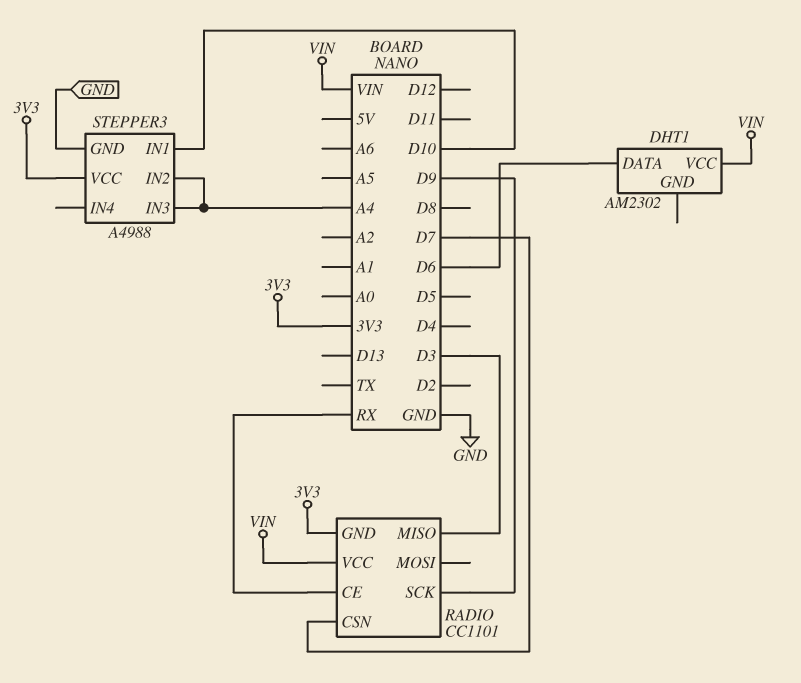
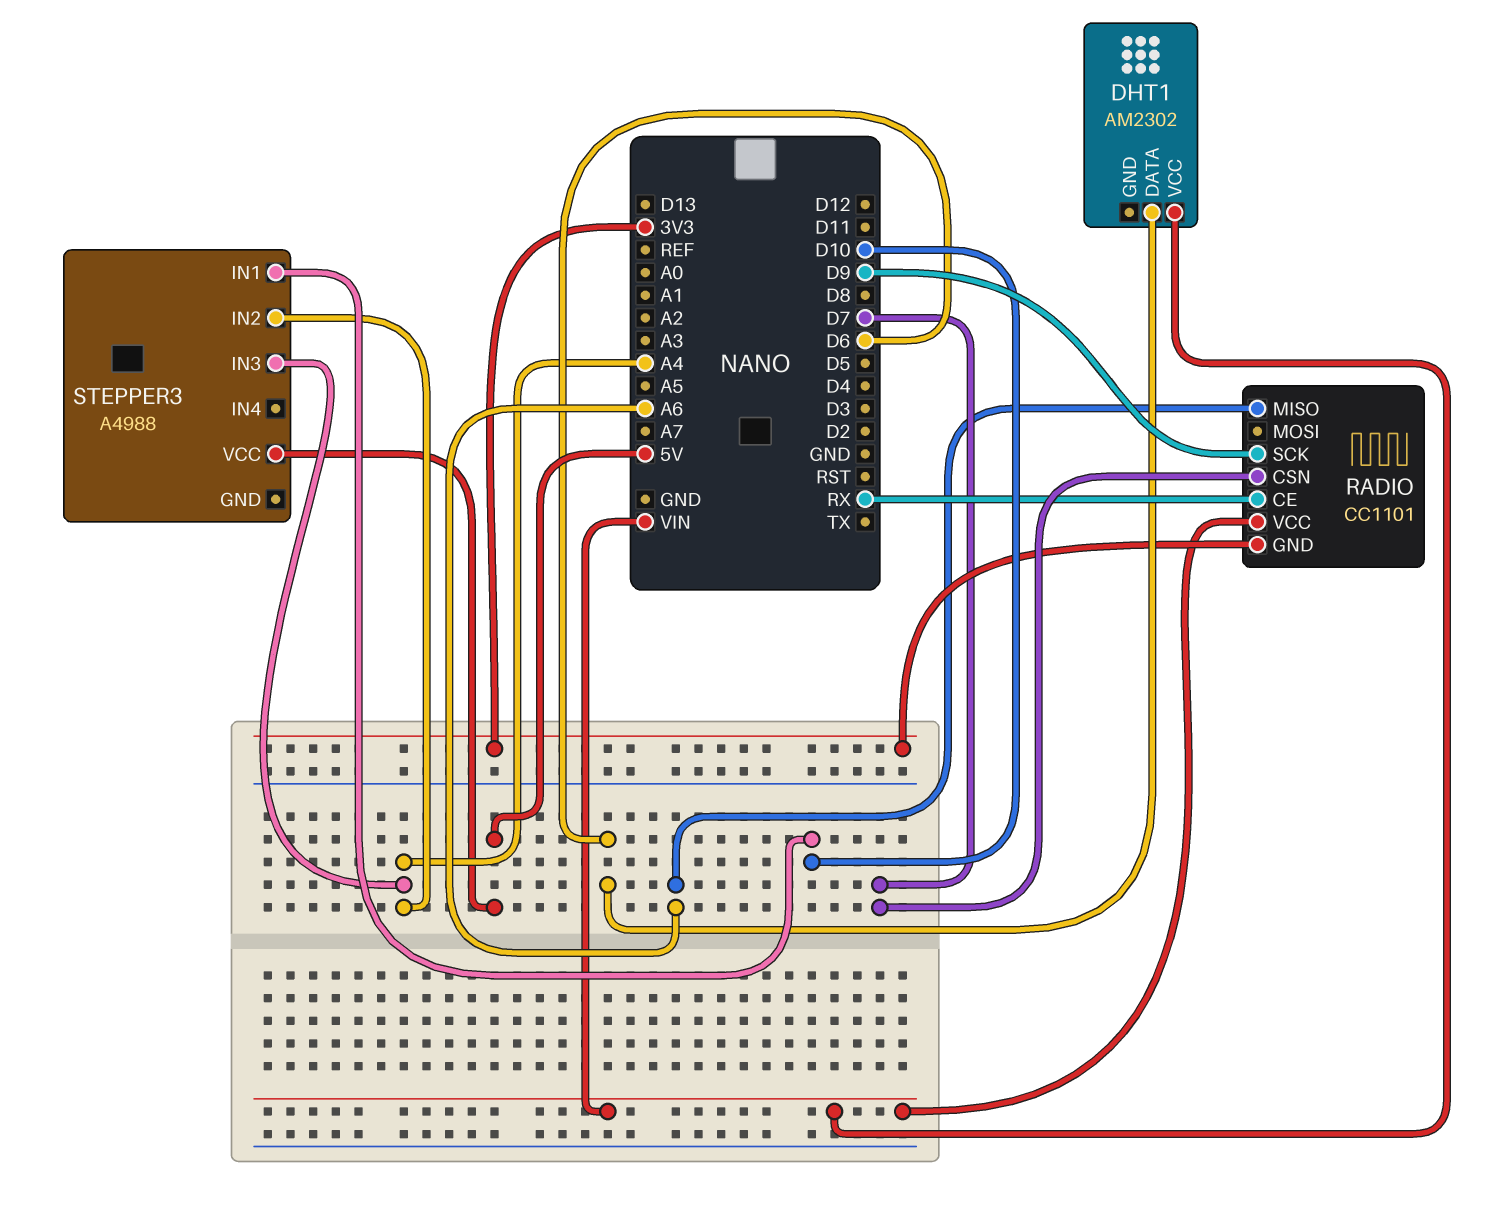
RADIO pin MISO: D3 -> A6
STEPPER3 pin GND: GND -> none
STEPPER3 pin VCC: 3V3 -> 5V

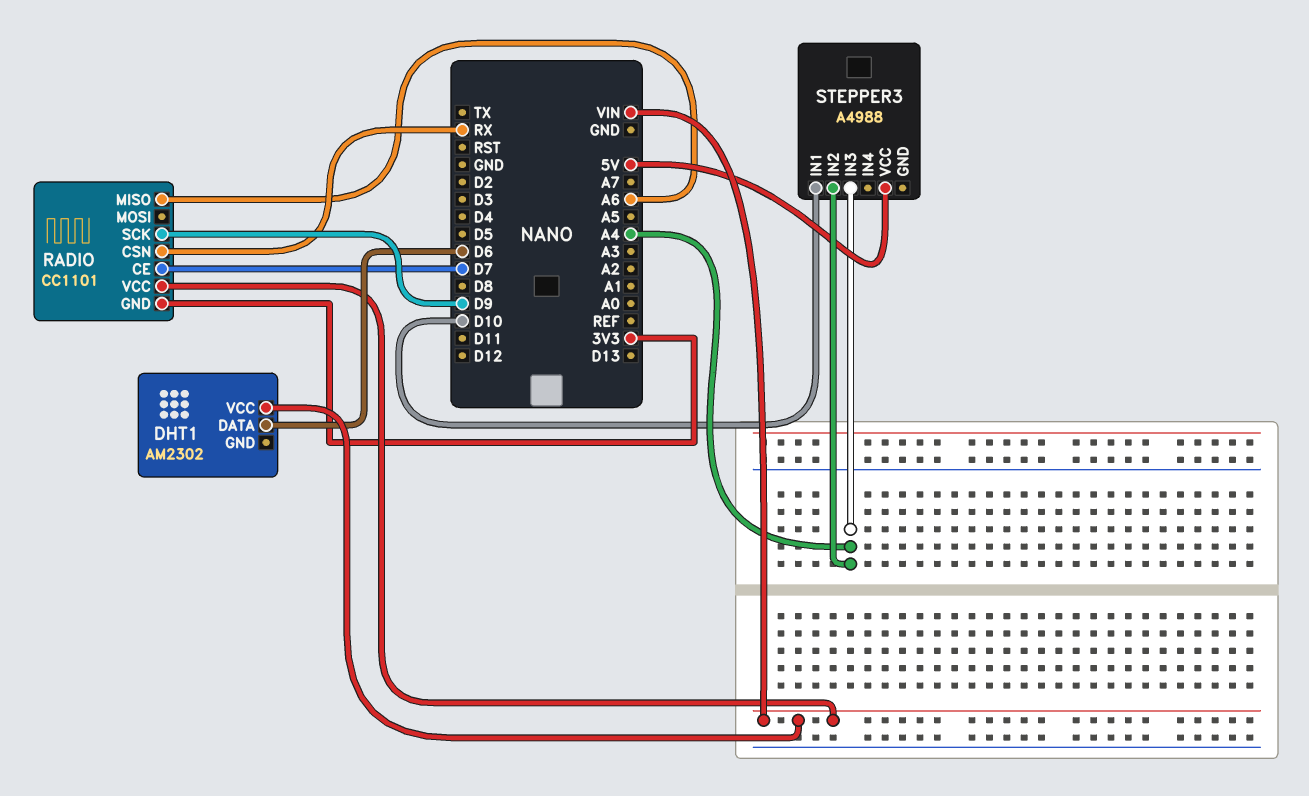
RADIO pin CE: RX -> D7
RADIO pin CSN: D7 -> RX

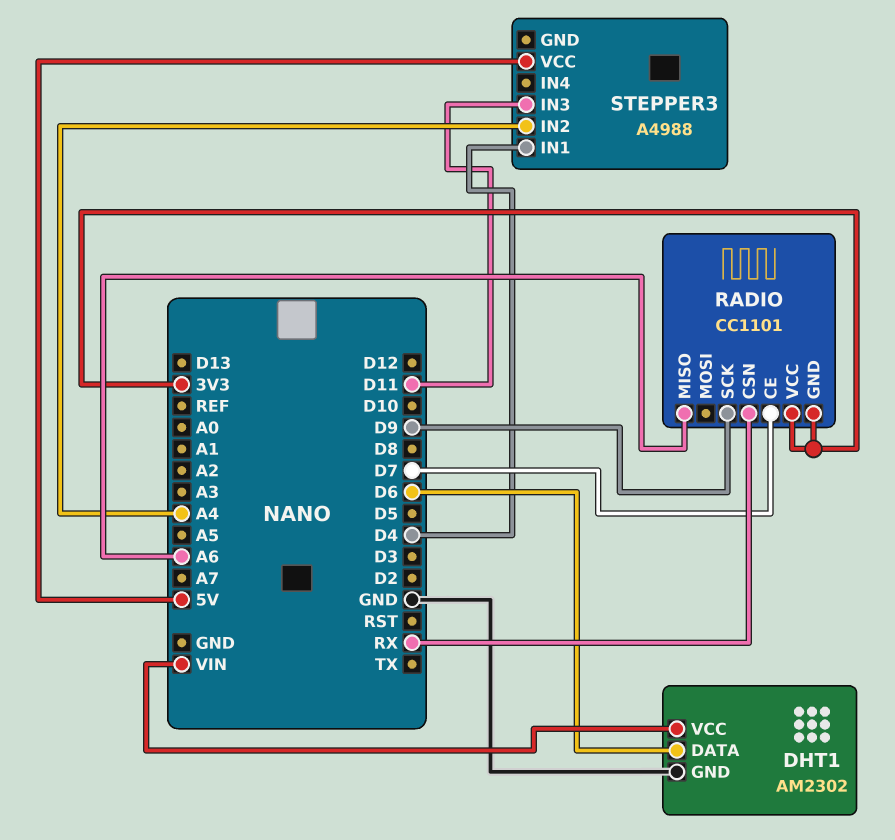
DHT1 pin GND: none -> GND
RADIO pin VCC: VIN -> 3V3
STEPPER3 pin IN1: D10 -> D4
STEPPER3 pin IN3: A4 -> D11

